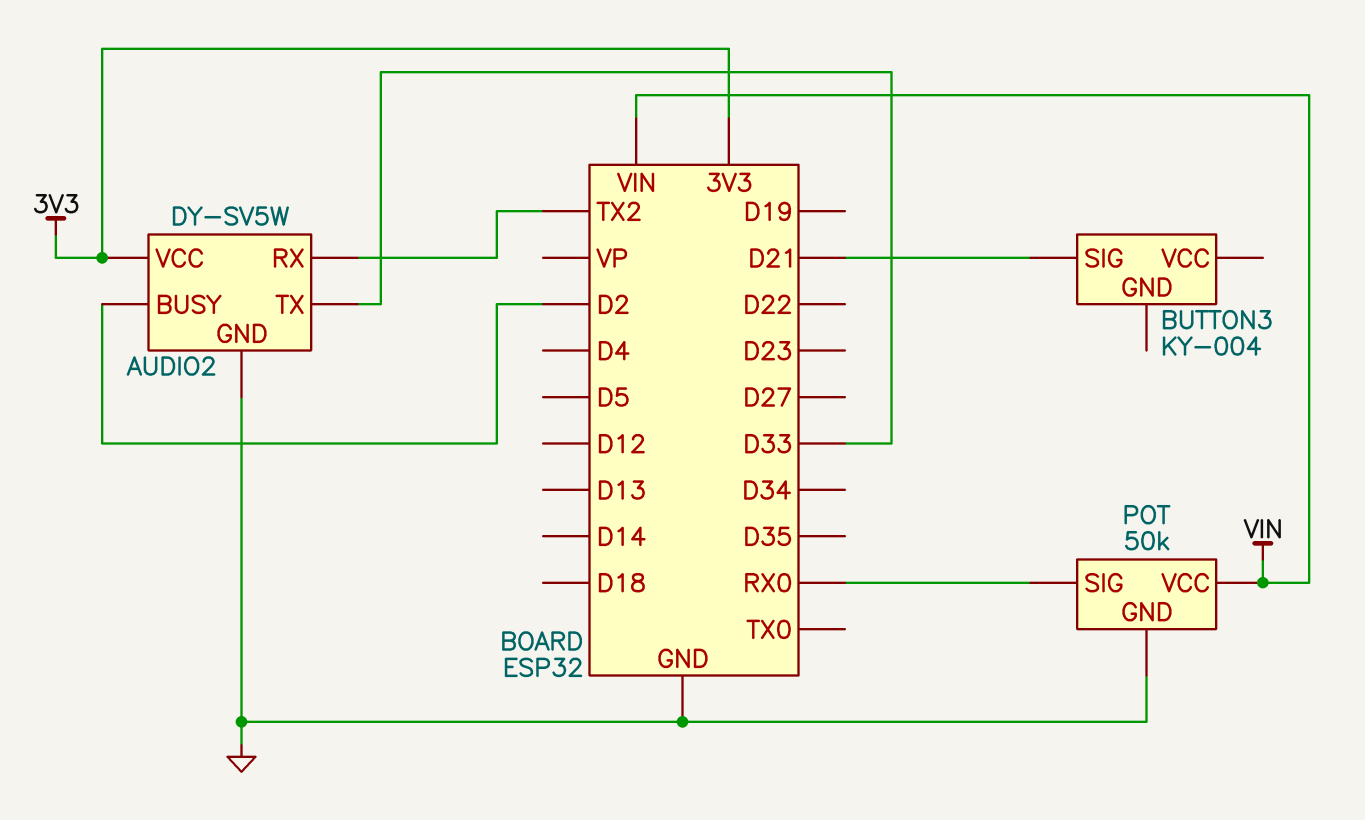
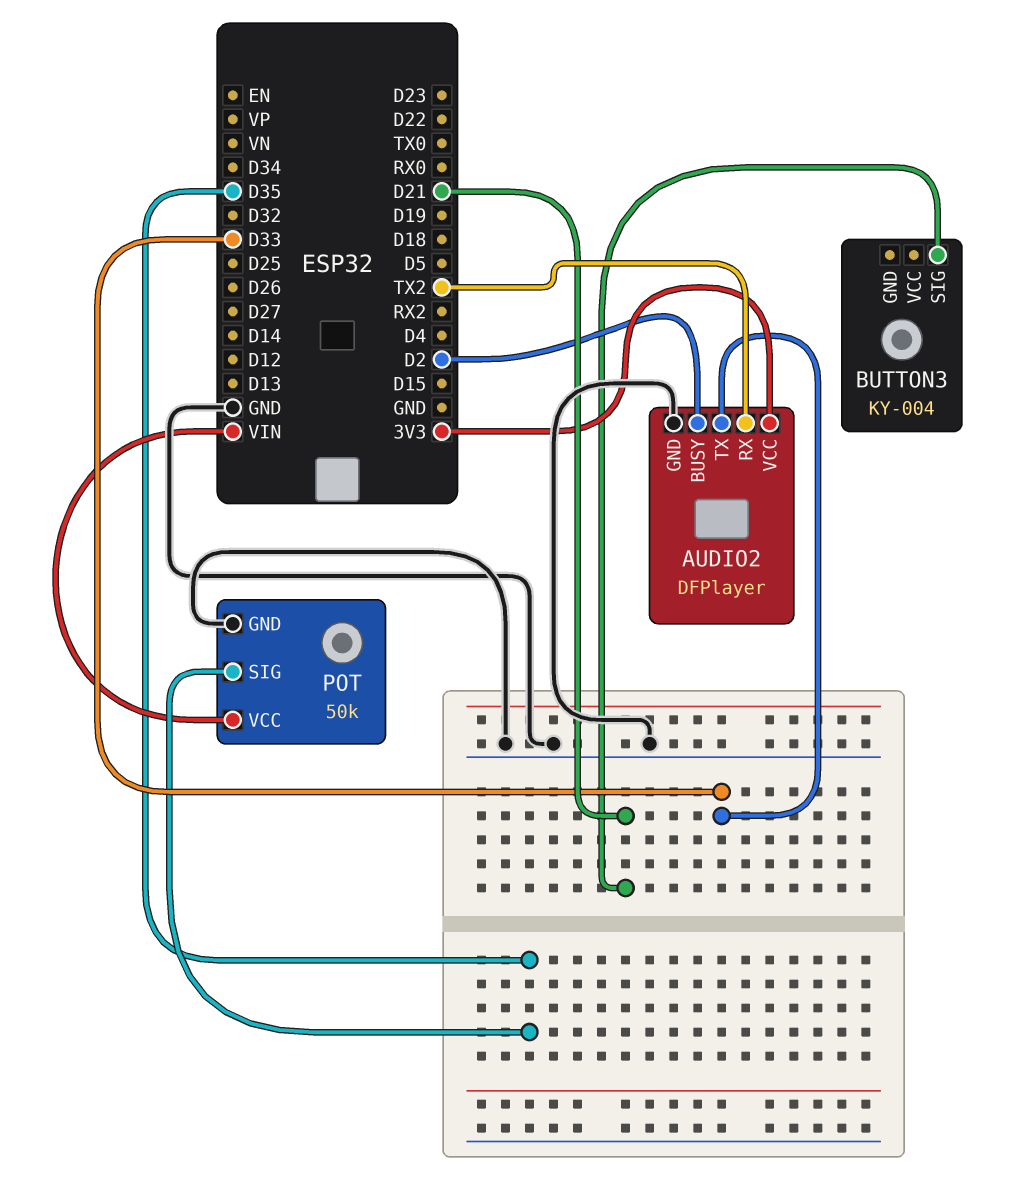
AUDIO2: DY-SV5W -> DFPlayer
POT pin SIG: RX0 -> D35

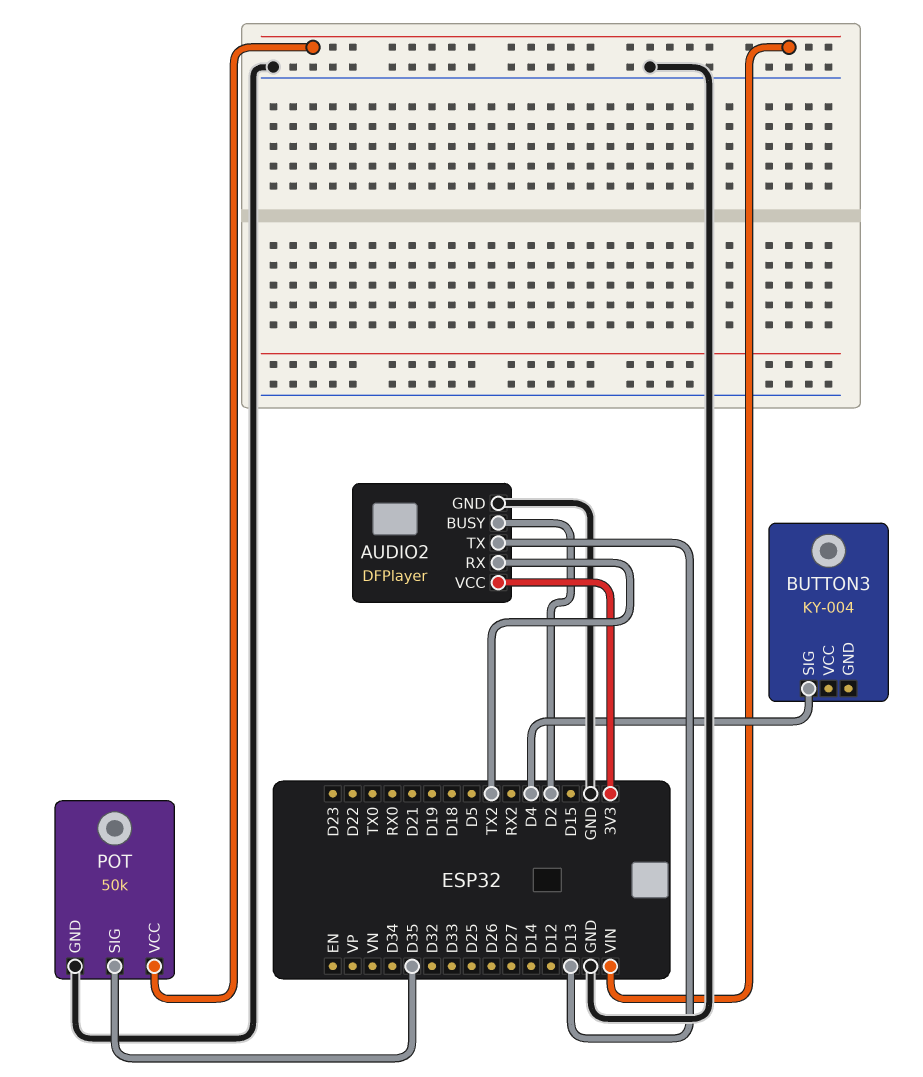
AUDIO2 pin TX: D33 -> D13
BUTTON3 pin SIG: D21 -> D4

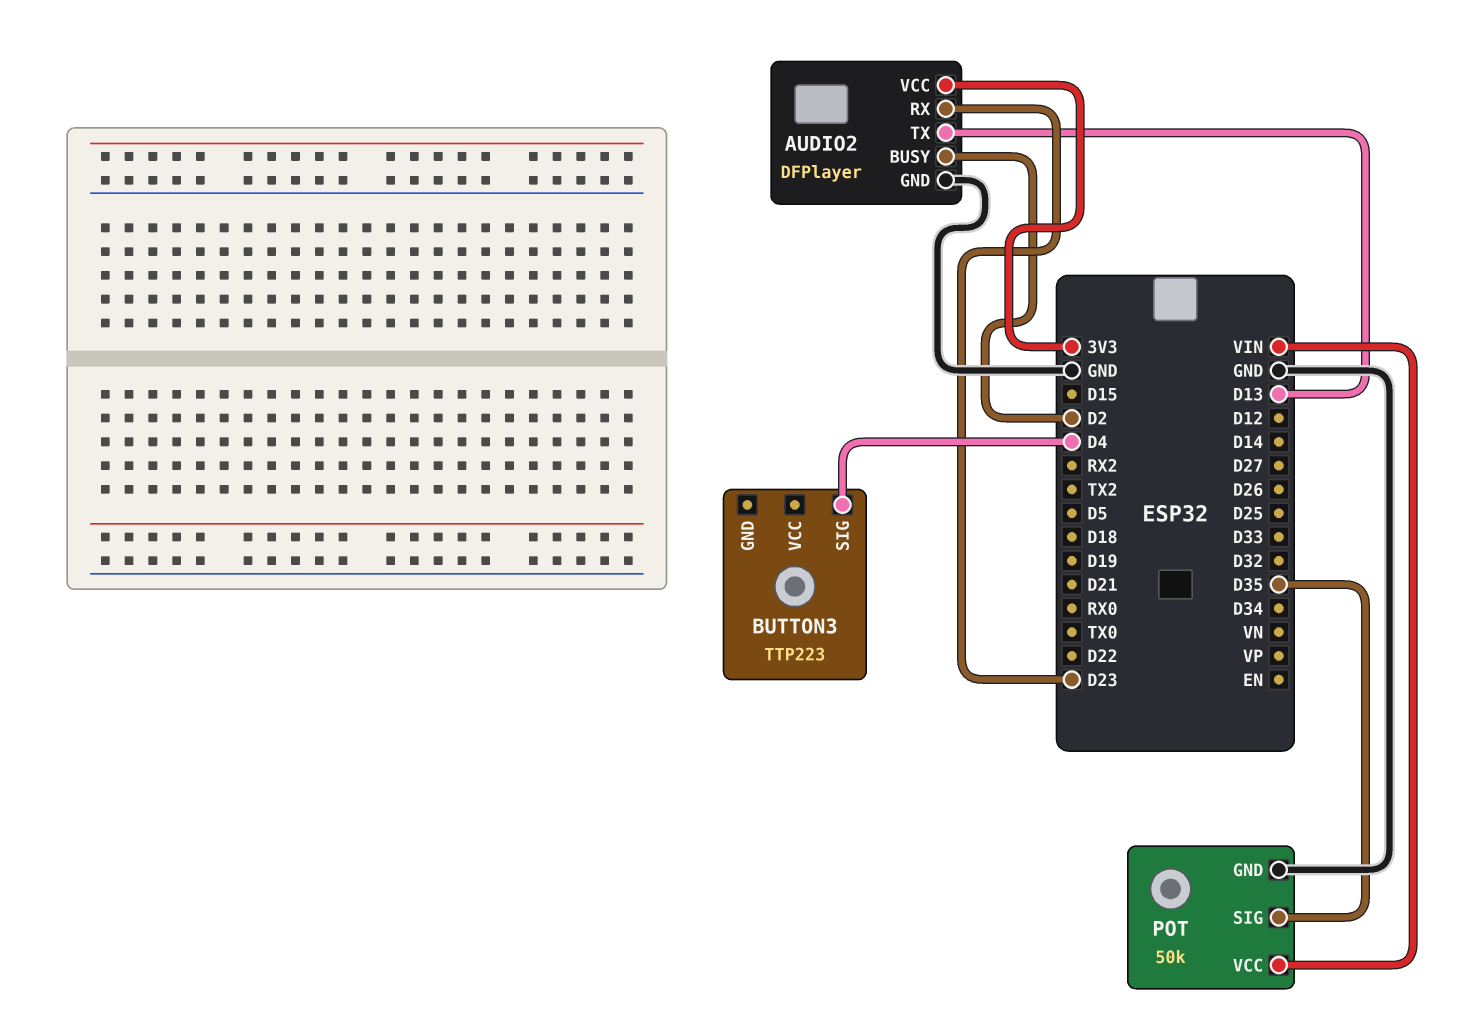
AUDIO2 pin RX: TX2 -> D23
BUTTON3: KY-004 -> TTP223

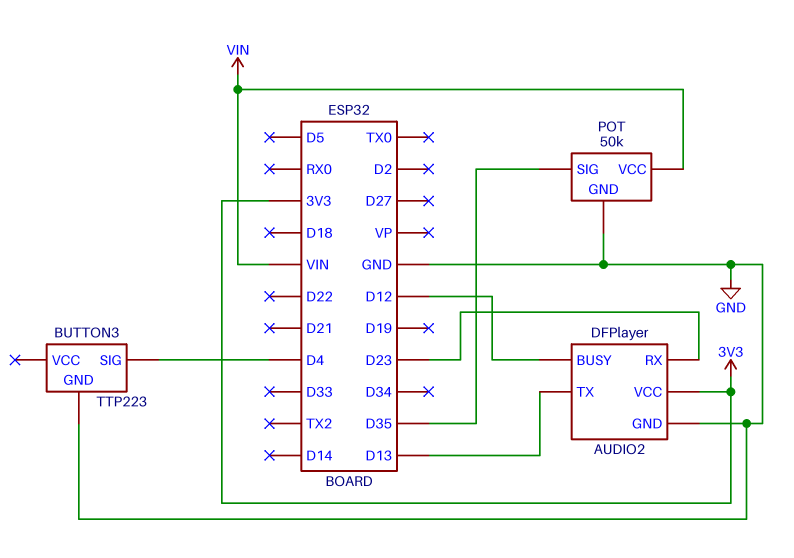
AUDIO2 pin BUSY: D2 -> D12
BUTTON3 pin GND: none -> GND

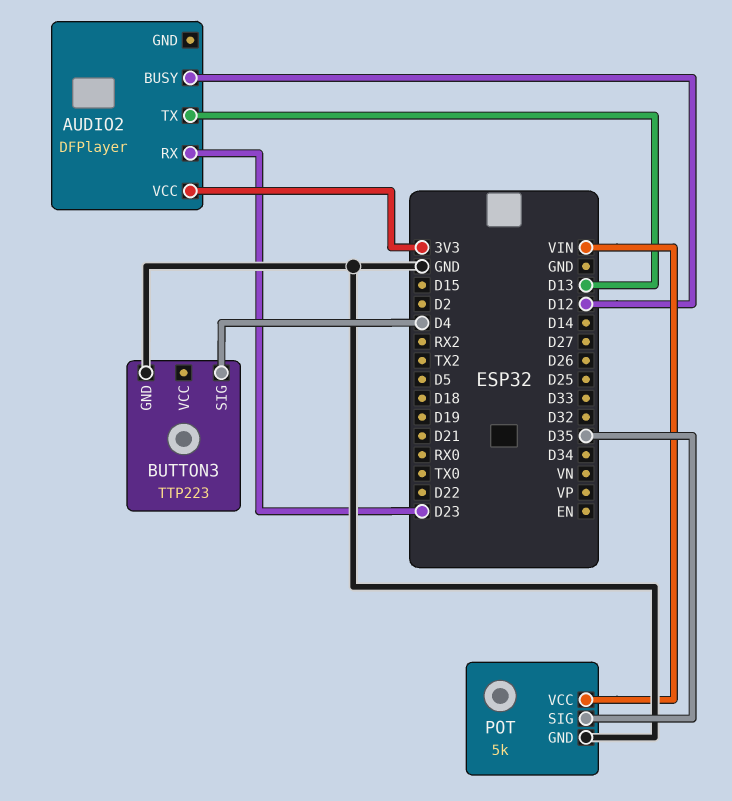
AUDIO2 pin GND: GND -> none
POT: 50k -> 5k

